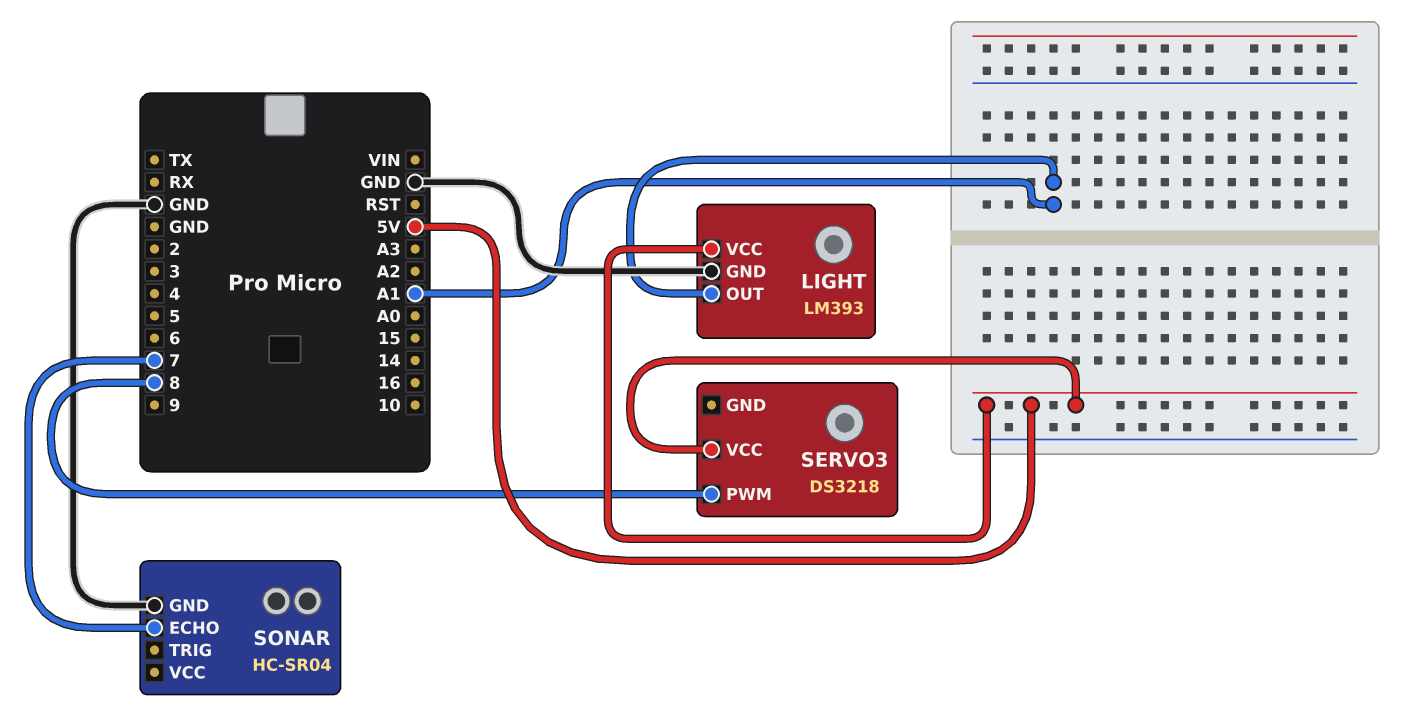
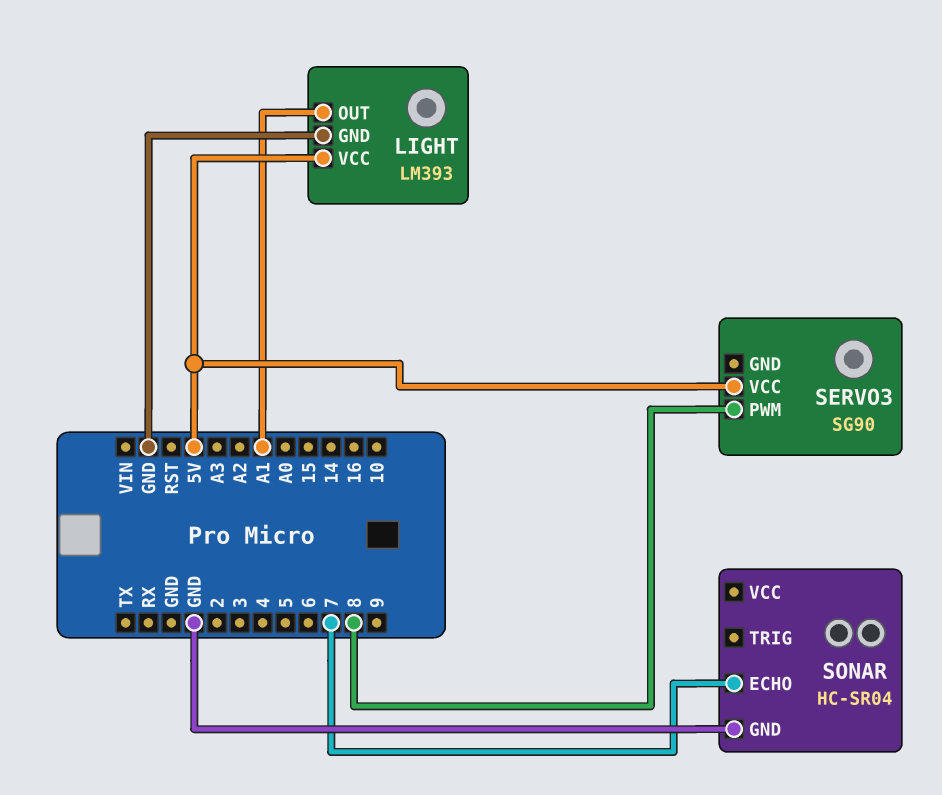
SERVO3: DS3218 -> SG90

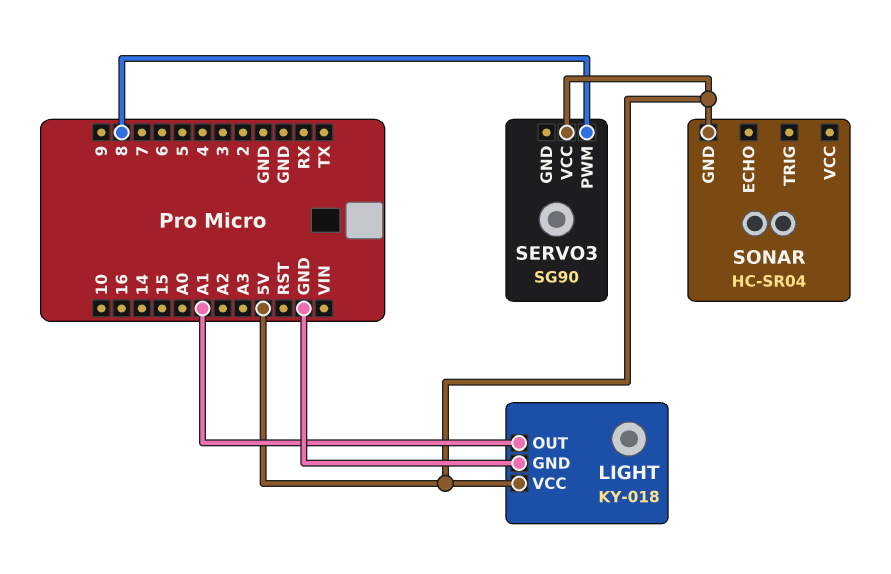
LIGHT: LM393 -> KY-018
SONAR pin ECHO: 7 -> none
SONAR pin GND: GND -> 5V

